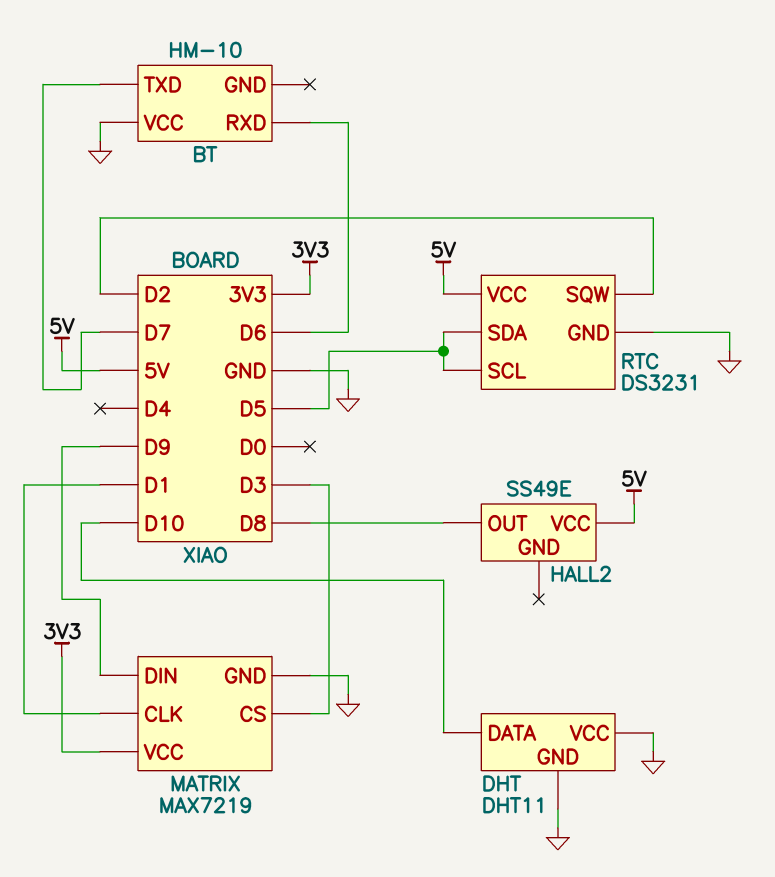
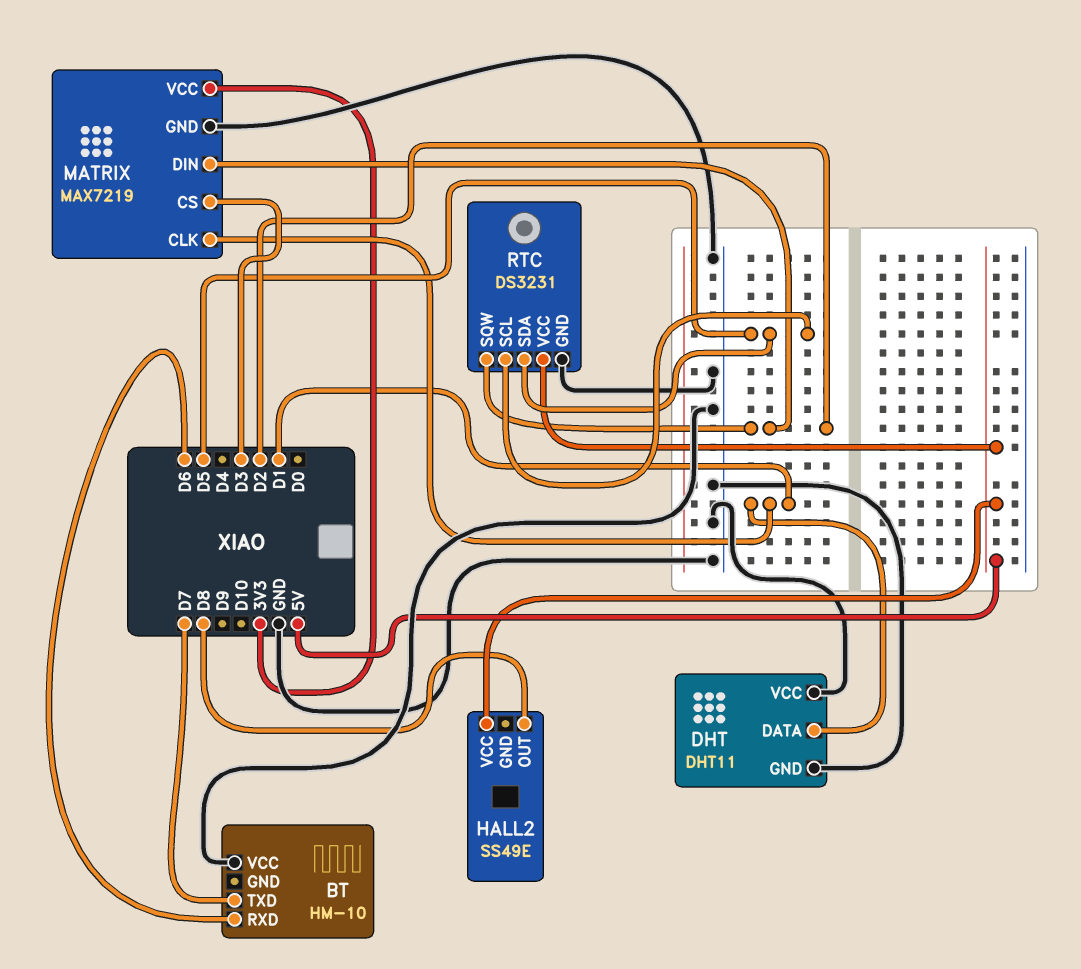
DHT pin DATA: D10 -> D1
MATRIX pin DIN: D9 -> D2

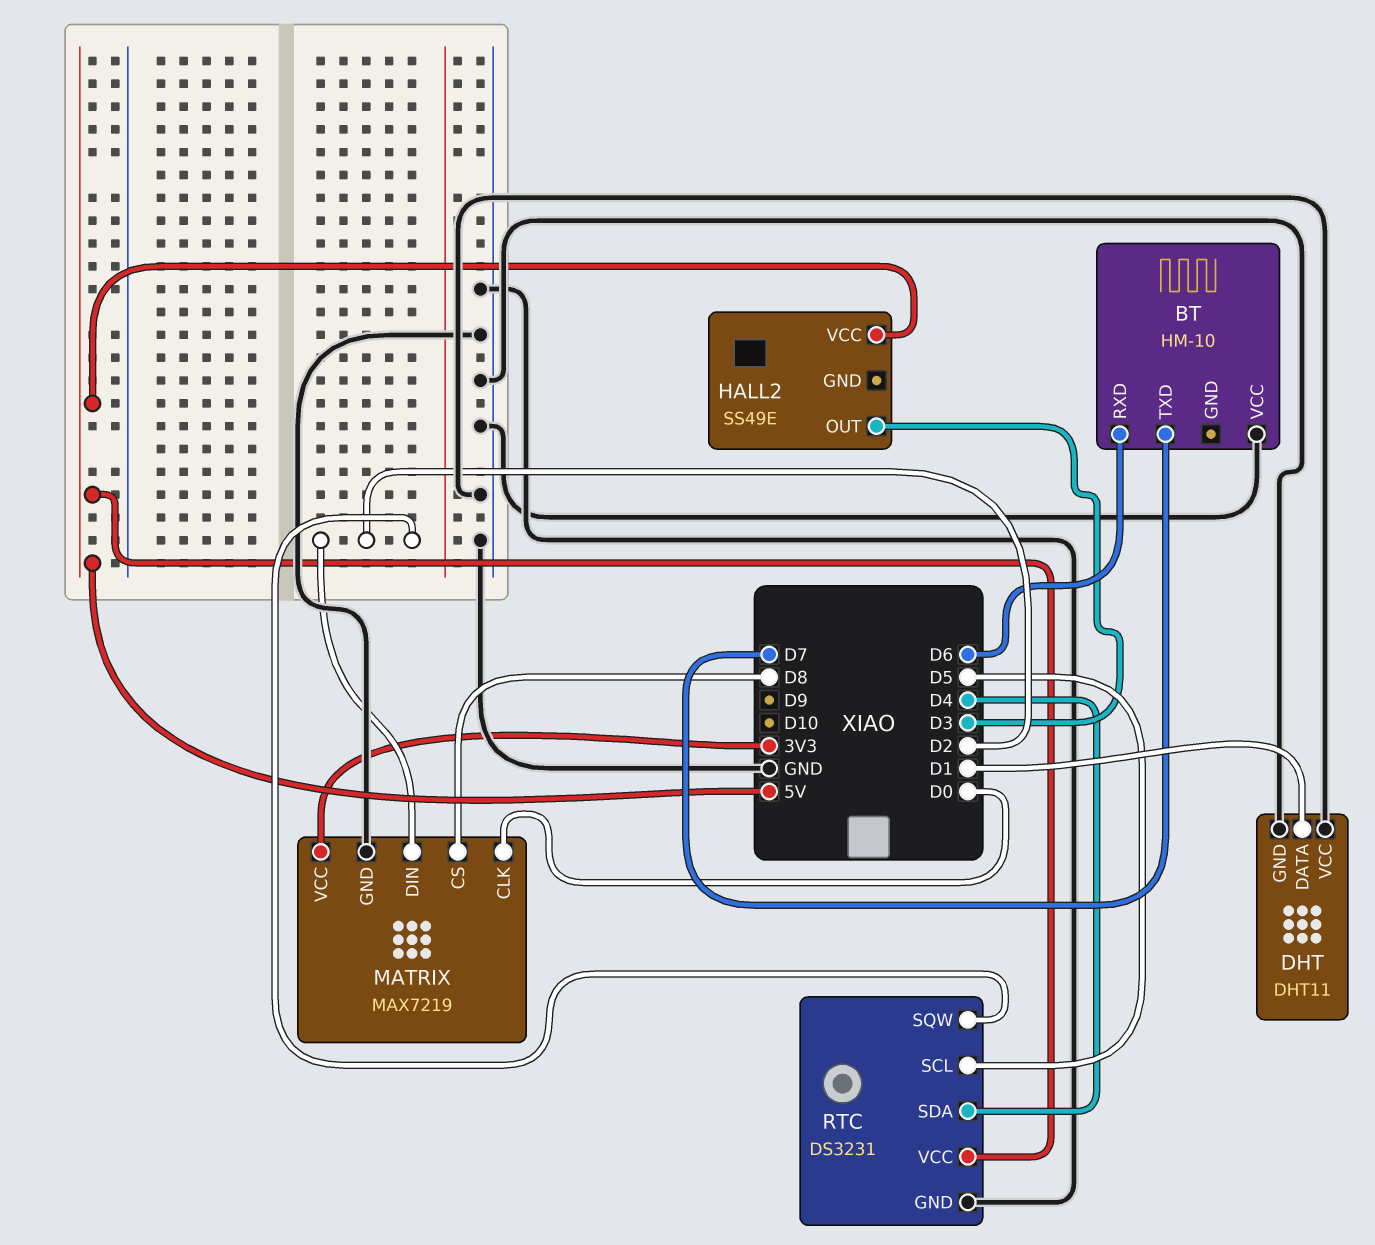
HALL2 pin OUT: D8 -> D3
MATRIX pin CLK: D1 -> D0
MATRIX pin CS: D3 -> D8
RTC pin SDA: D5 -> D4

